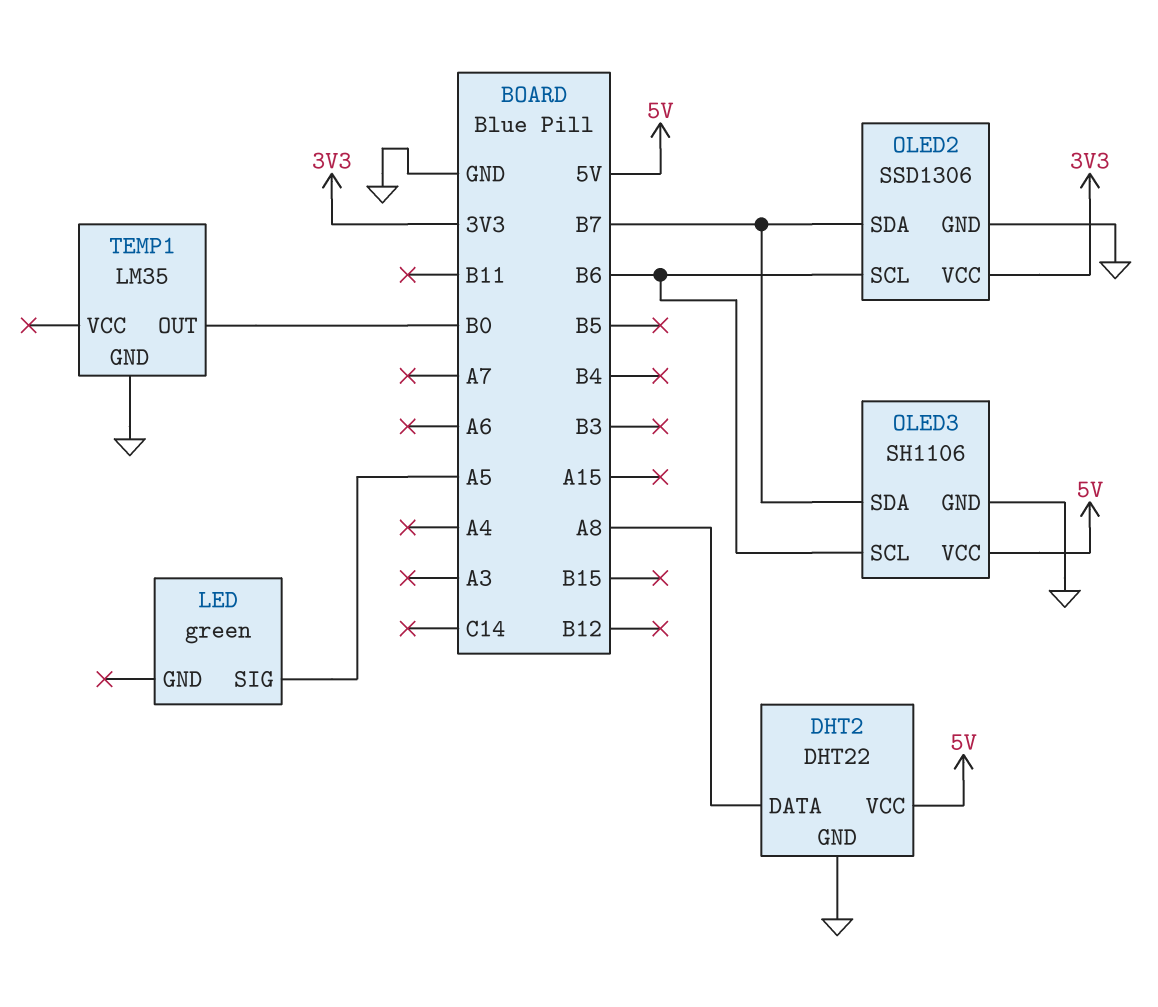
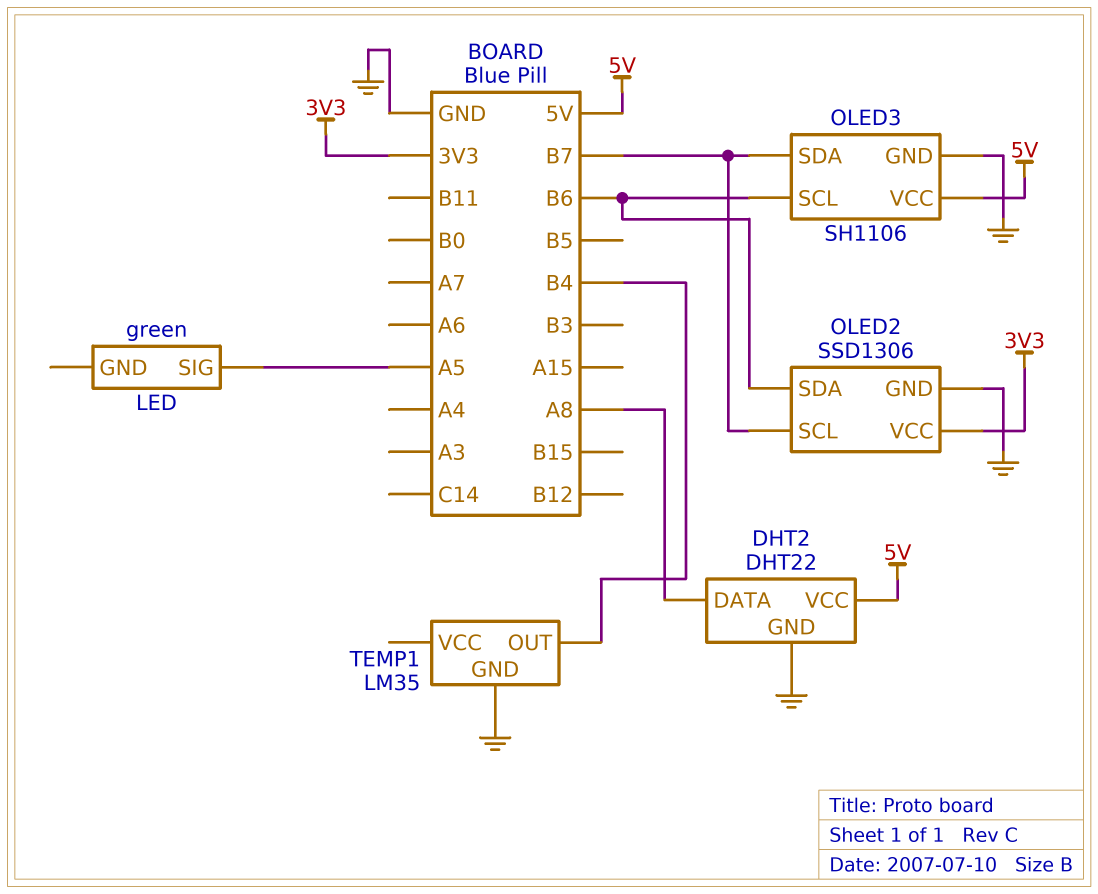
OLED2 pin SCL: B6 -> B7
OLED2 pin SDA: B7 -> B6
TEMP1 pin OUT: B0 -> B4

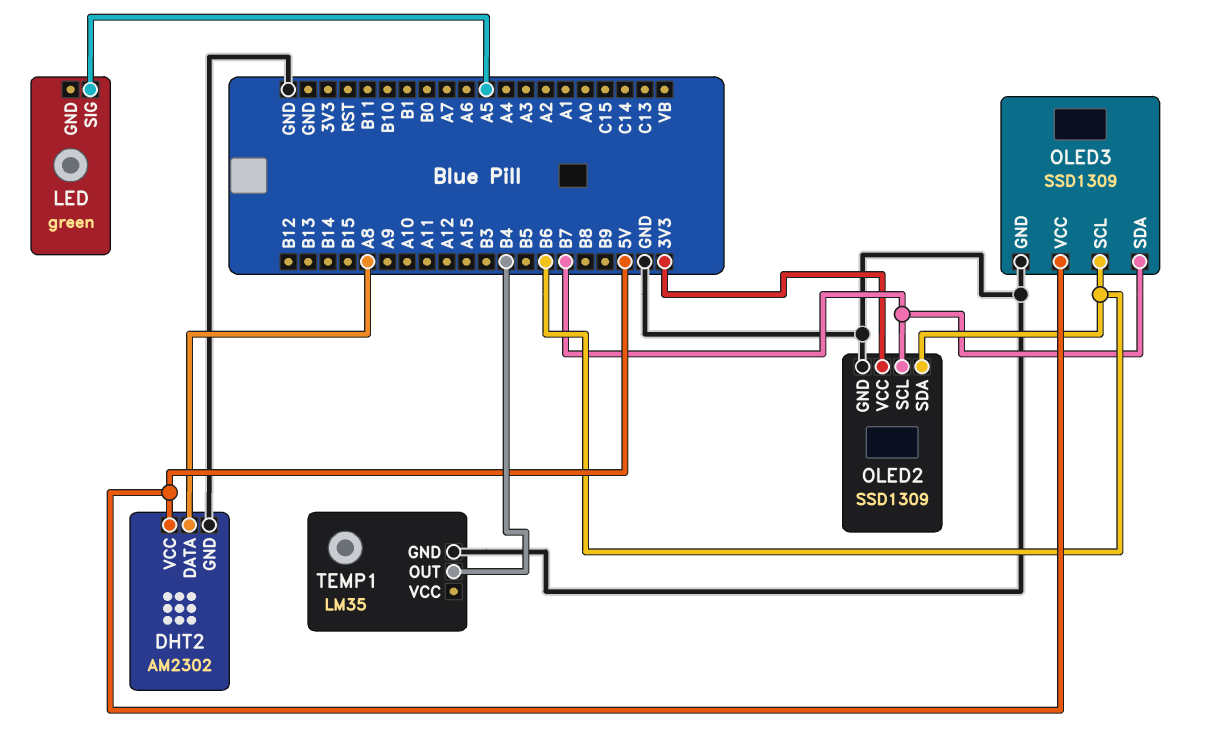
DHT2: DHT22 -> AM2302
OLED2: SSD1306 -> SSD1309
OLED3: SH1106 -> SSD1309

